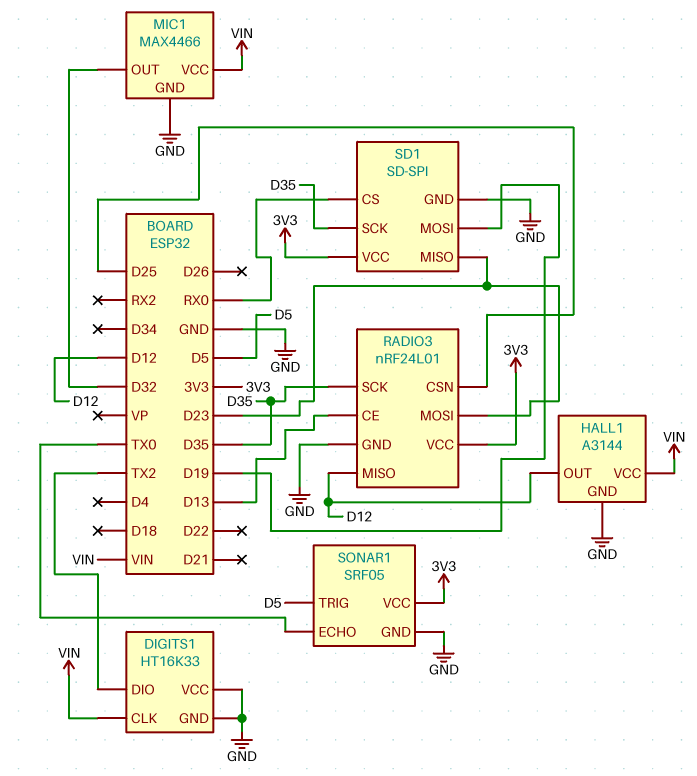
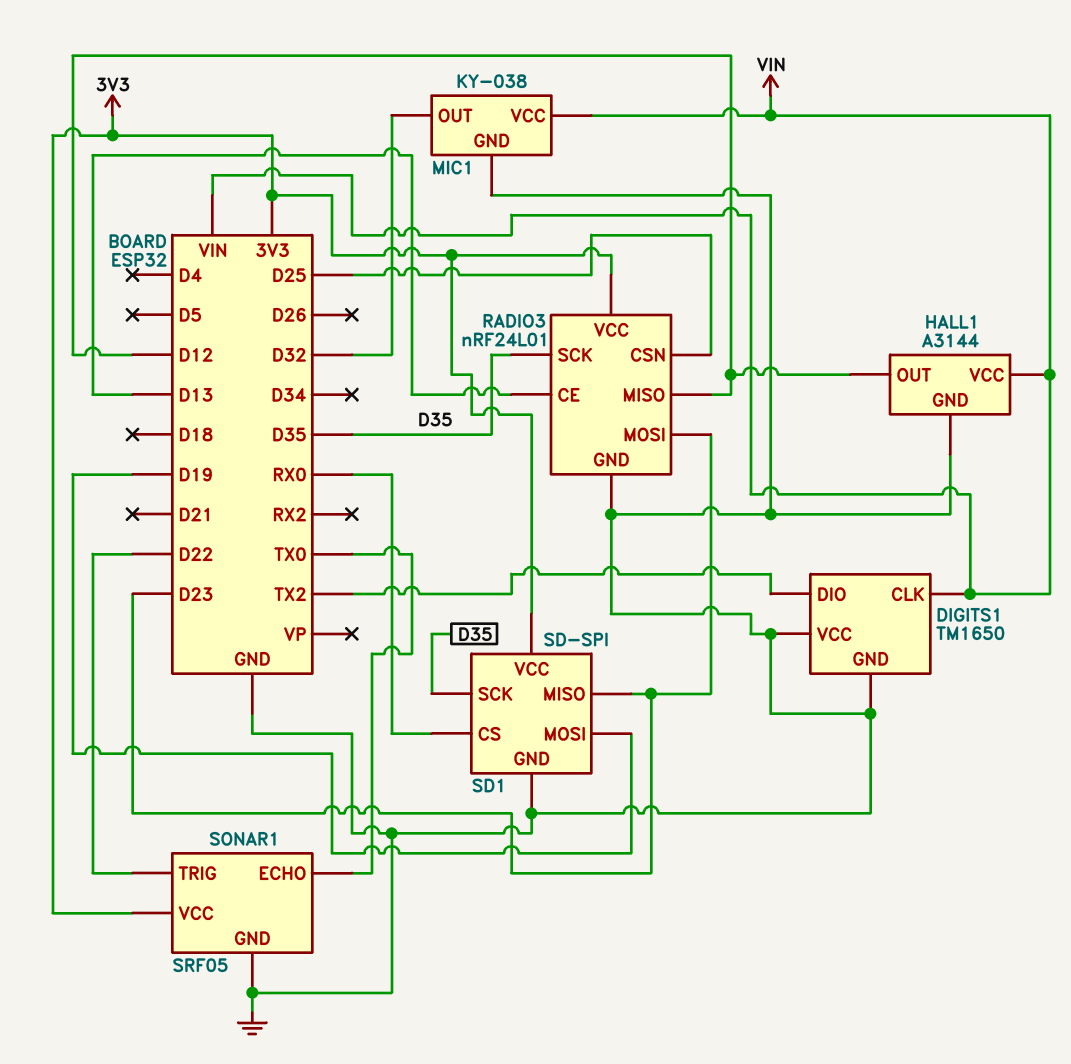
DIGITS1: HT16K33 -> TM1650
MIC1: MAX4466 -> KY-038
SONAR1 pin TRIG: D5 -> D22

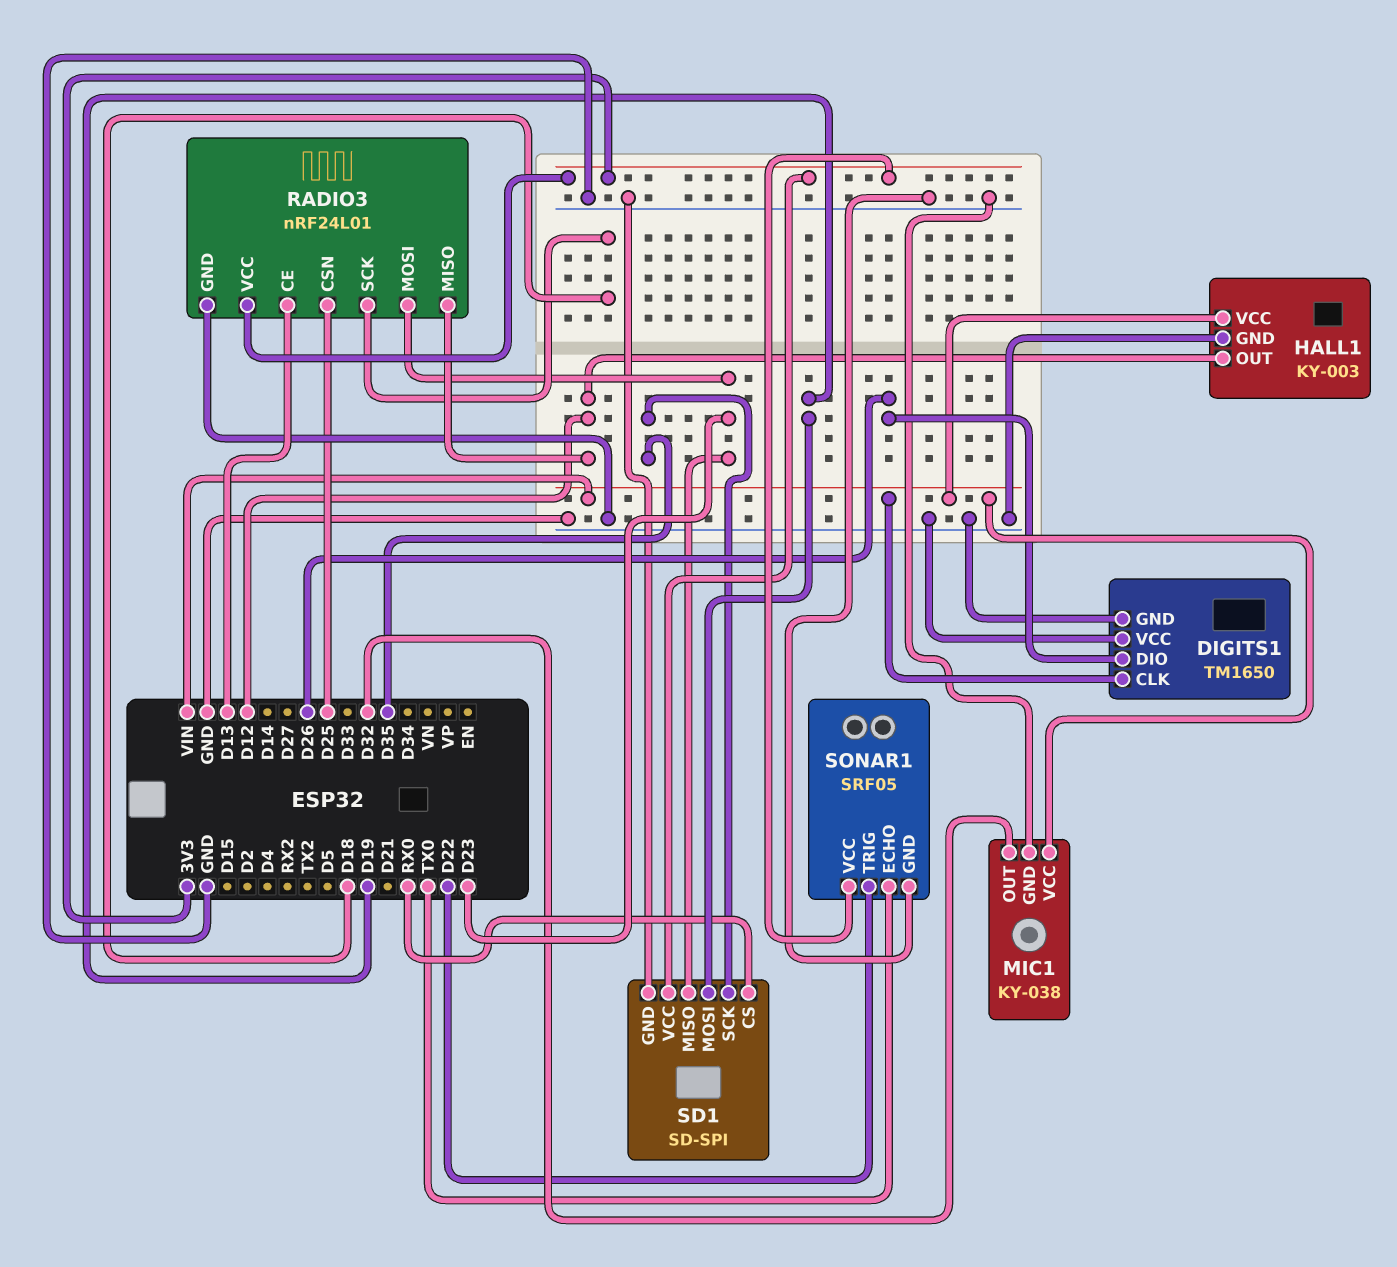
DIGITS1 pin DIO: TX2 -> D26
HALL1: A3144 -> KY-003
RADIO3 pin SCK: D35 -> D18

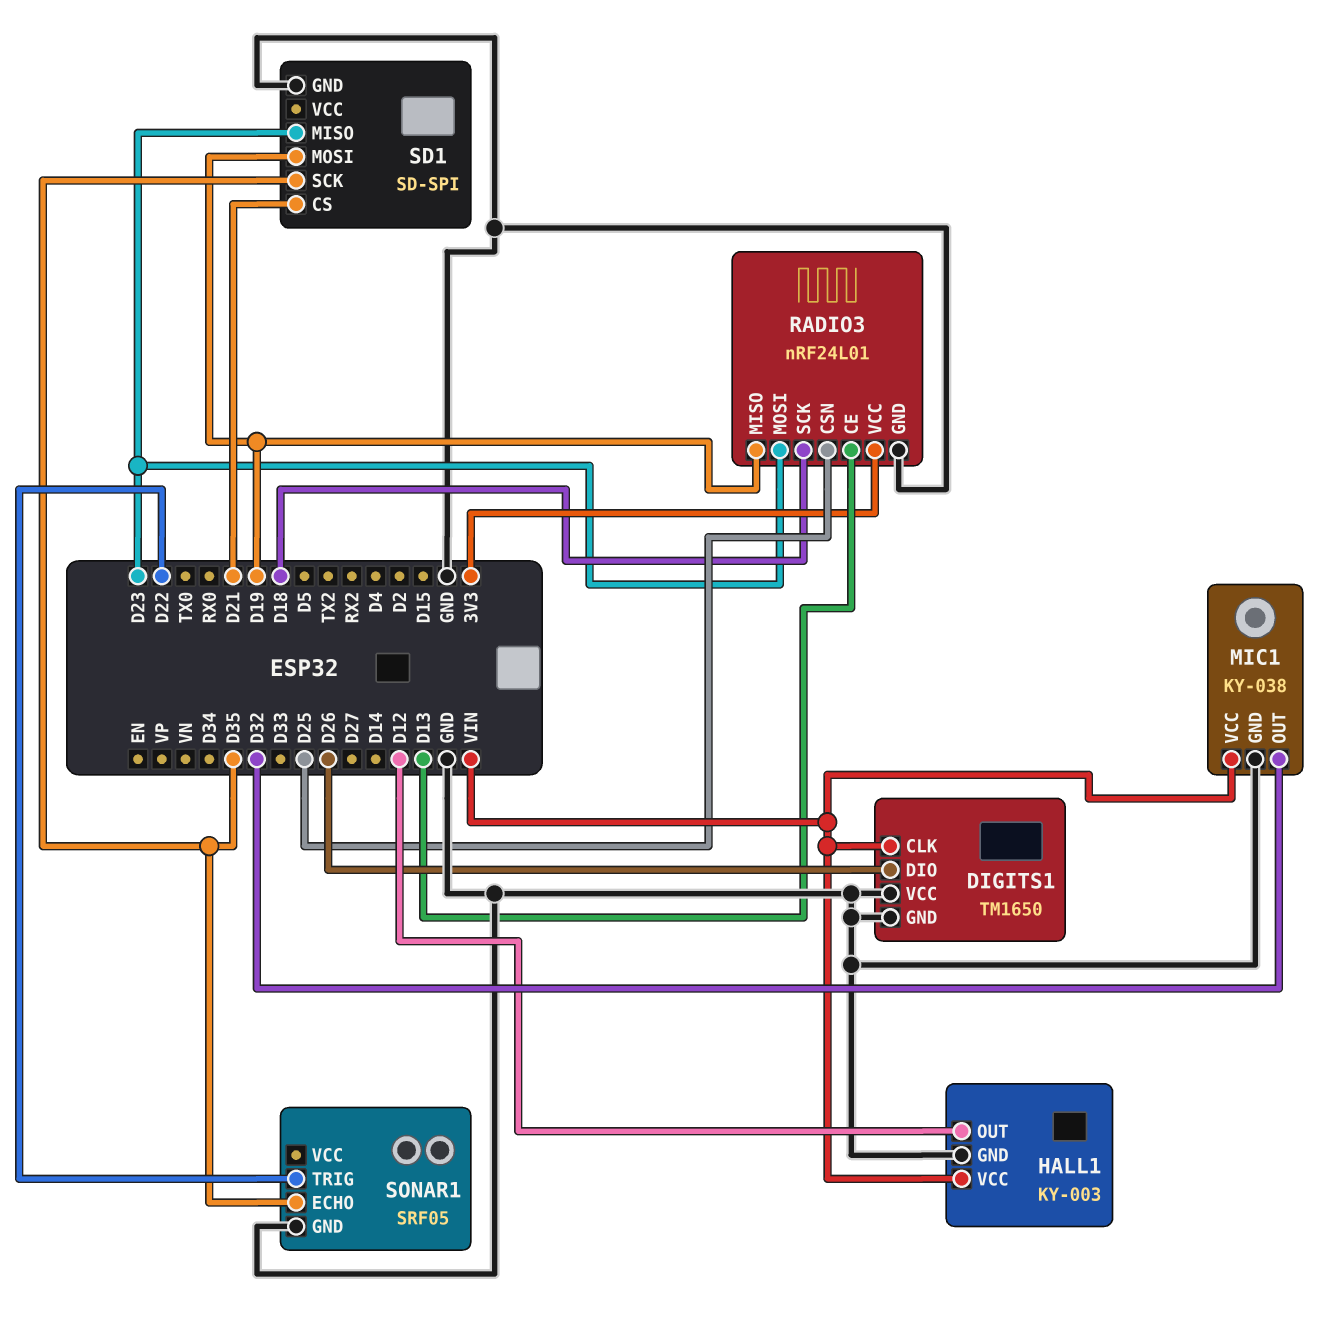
RADIO3 pin MISO: D12 -> D19
SD1 pin CS: RX0 -> D21
SD1 pin VCC: 3V3 -> none
SONAR1 pin ECHO: TX0 -> D35
SONAR1 pin VCC: 3V3 -> none

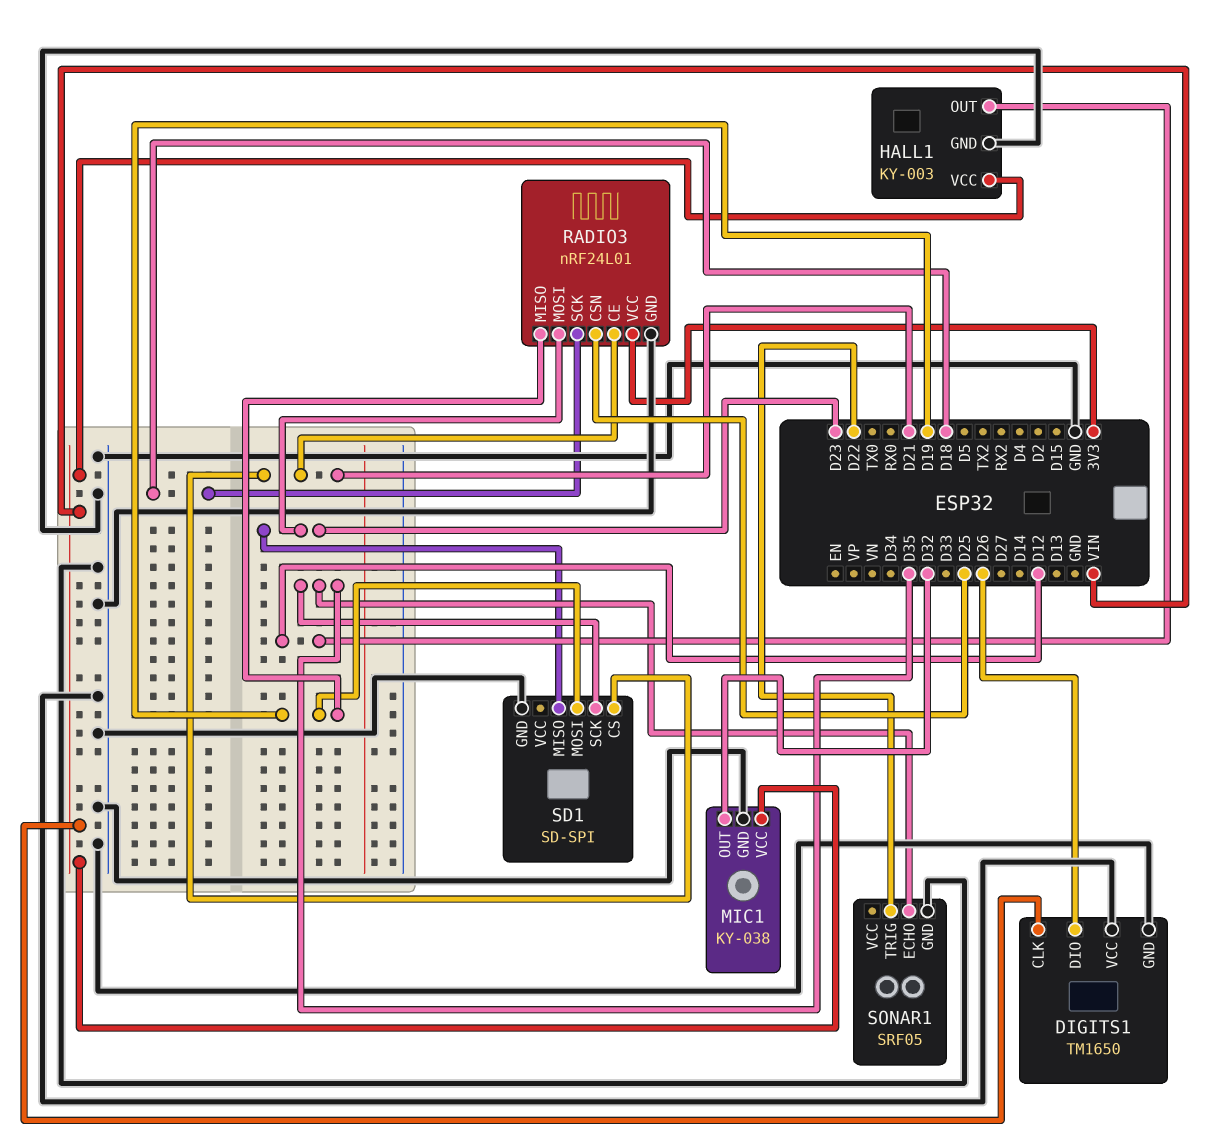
RADIO3 pin CE: D13 -> D21

